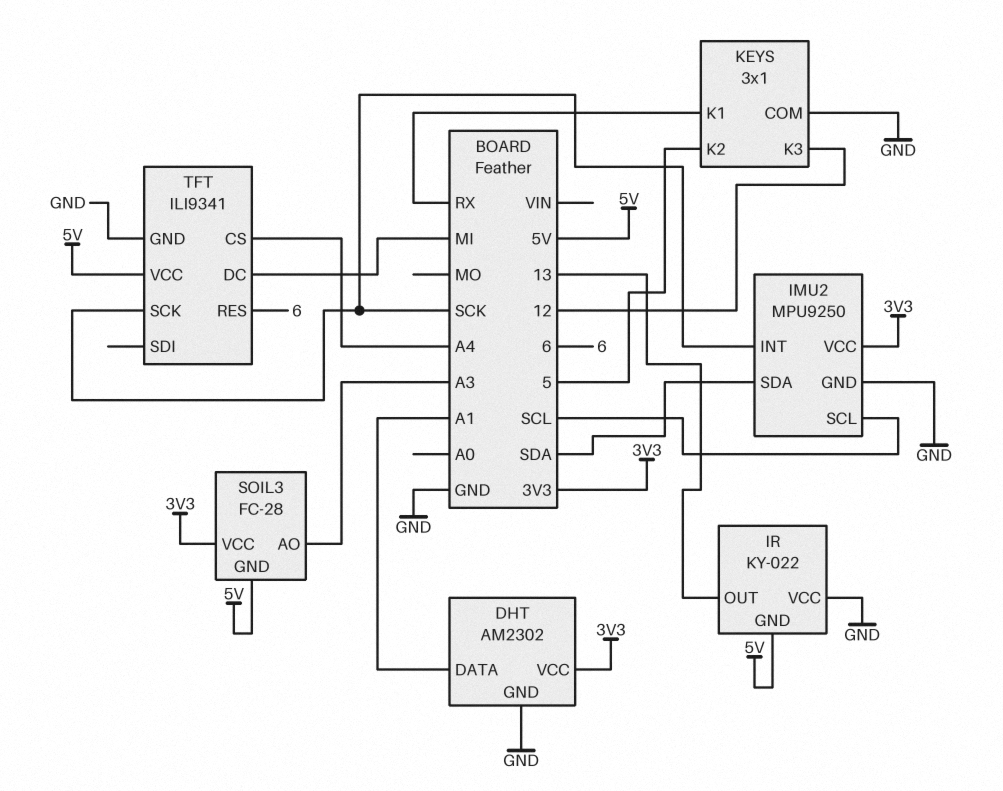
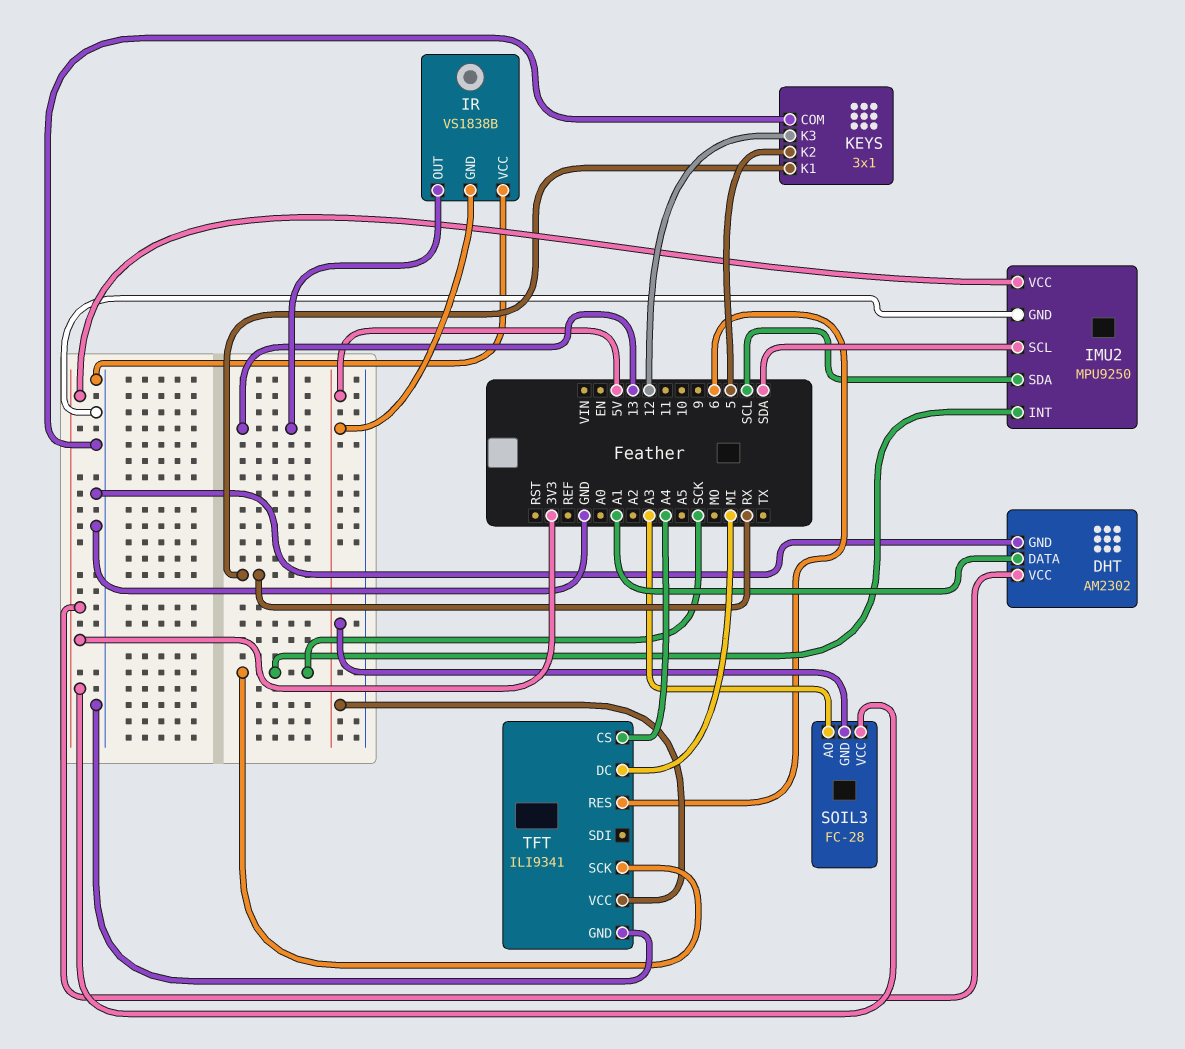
IMU2 pin SCL: SCL -> SDA
IMU2 pin SDA: SDA -> SCL
IR: KY-022 -> VS1838B

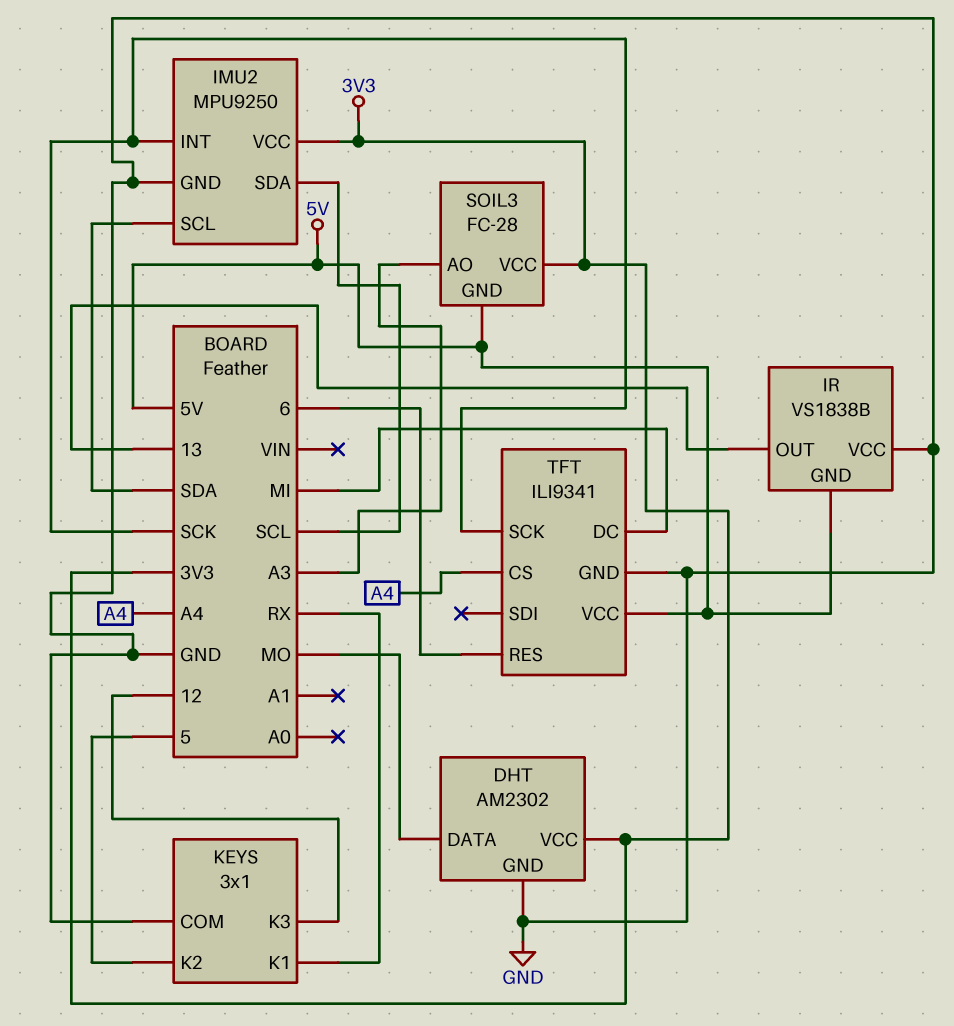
DHT pin DATA: A1 -> MO

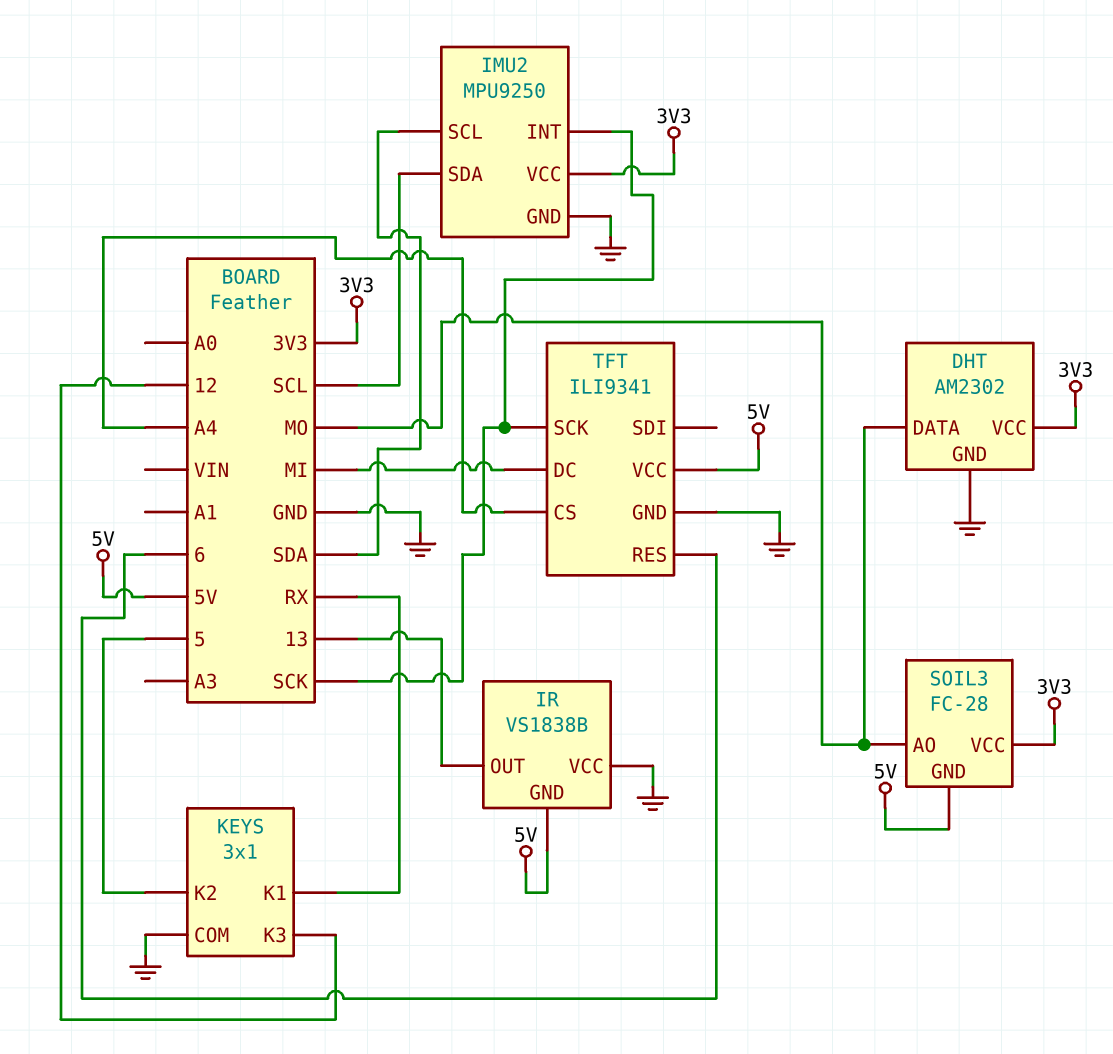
SOIL3 pin AO: A3 -> MO

